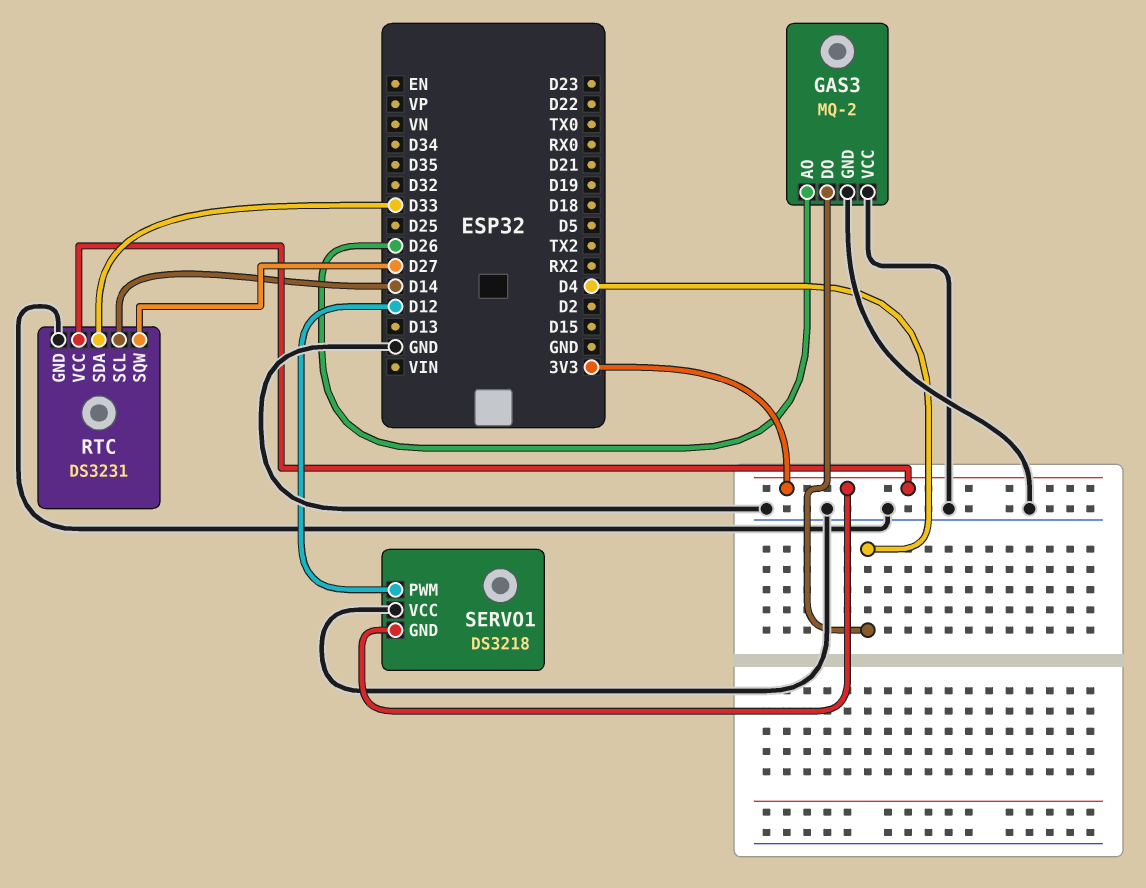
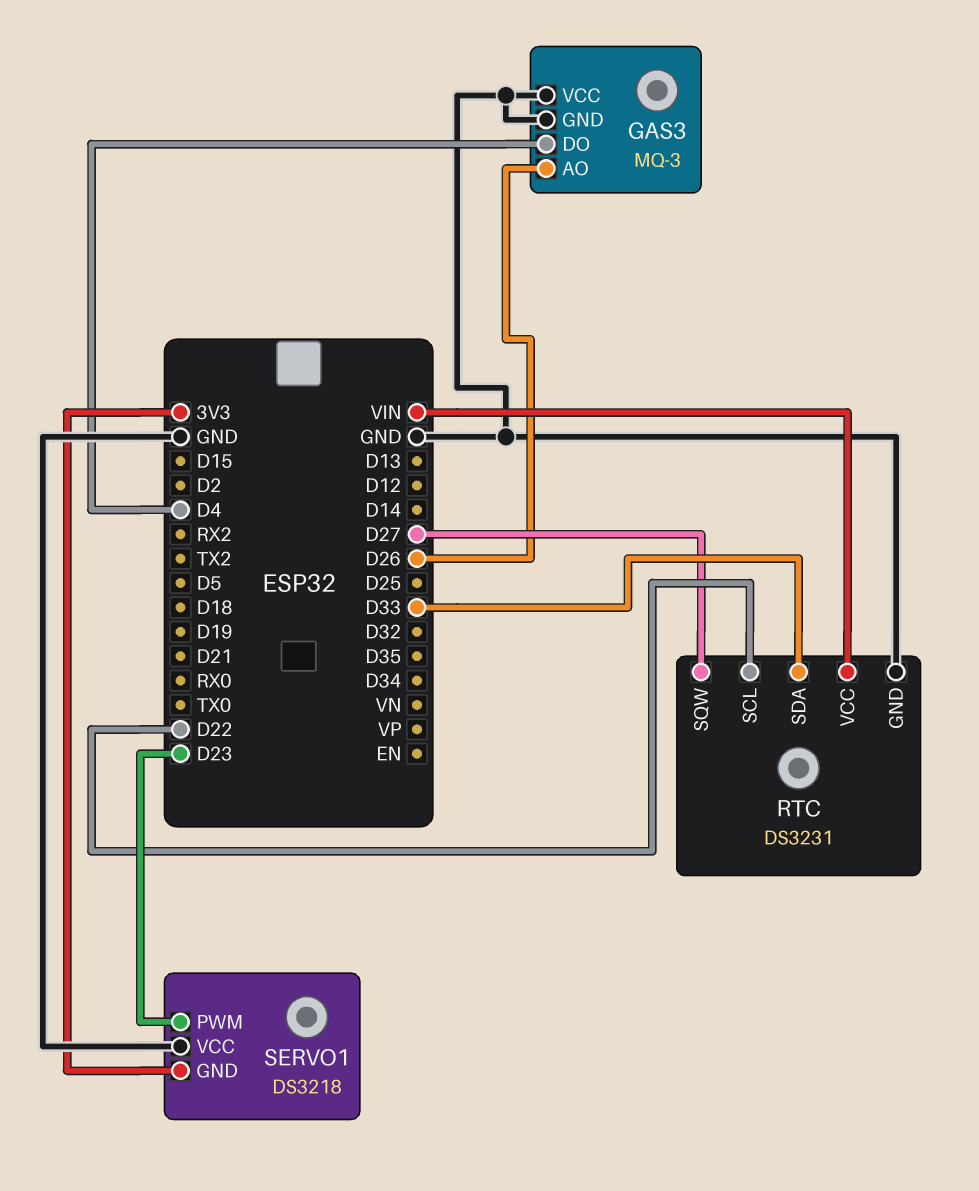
GAS3: MQ-2 -> MQ-3
RTC pin SCL: D14 -> D22
RTC pin VCC: 3V3 -> VIN
SERVO1 pin PWM: D12 -> D23

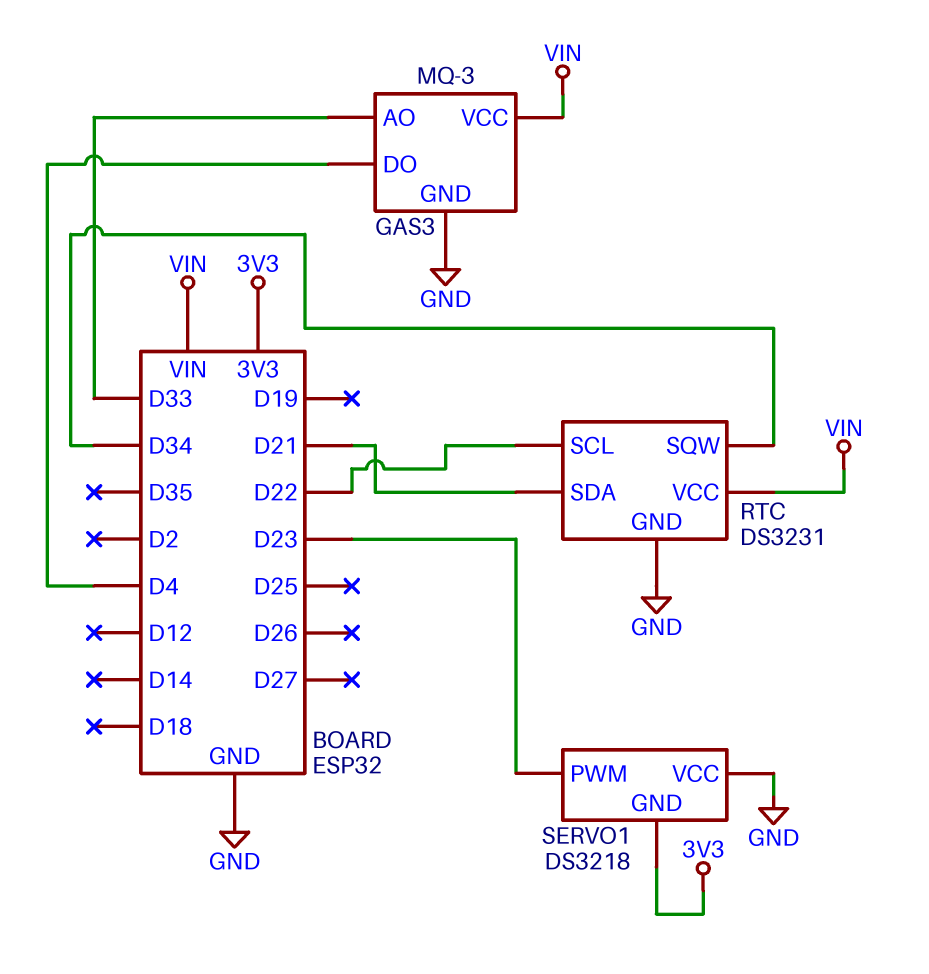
GAS3 pin AO: D26 -> D33
GAS3 pin VCC: GND -> VIN
RTC pin SDA: D33 -> D21
RTC pin SQW: D27 -> D34

